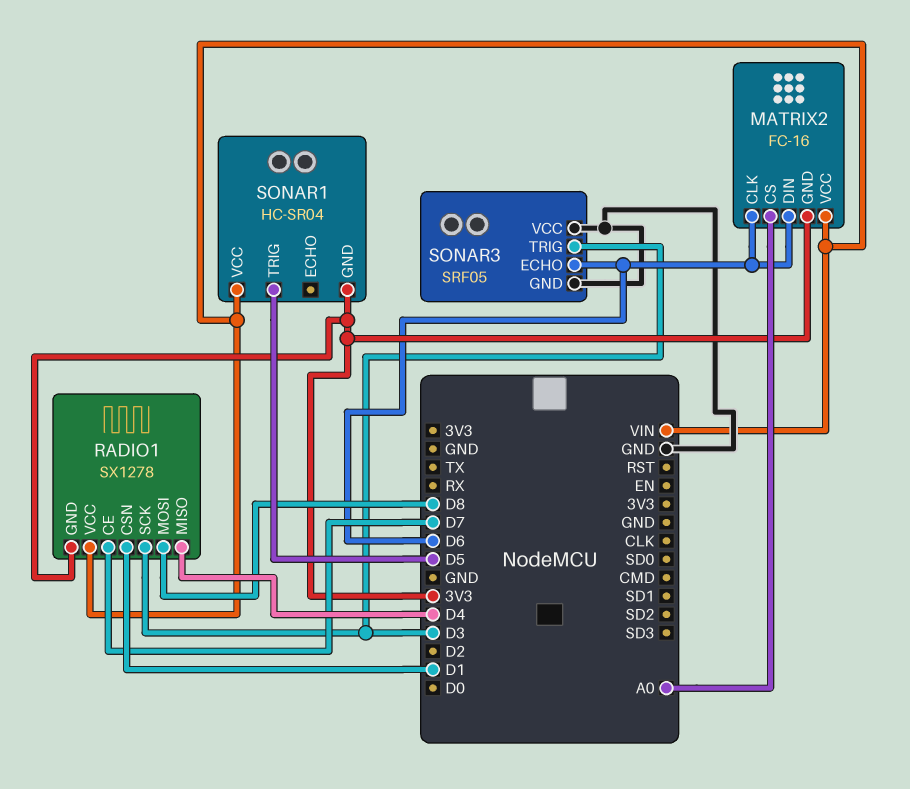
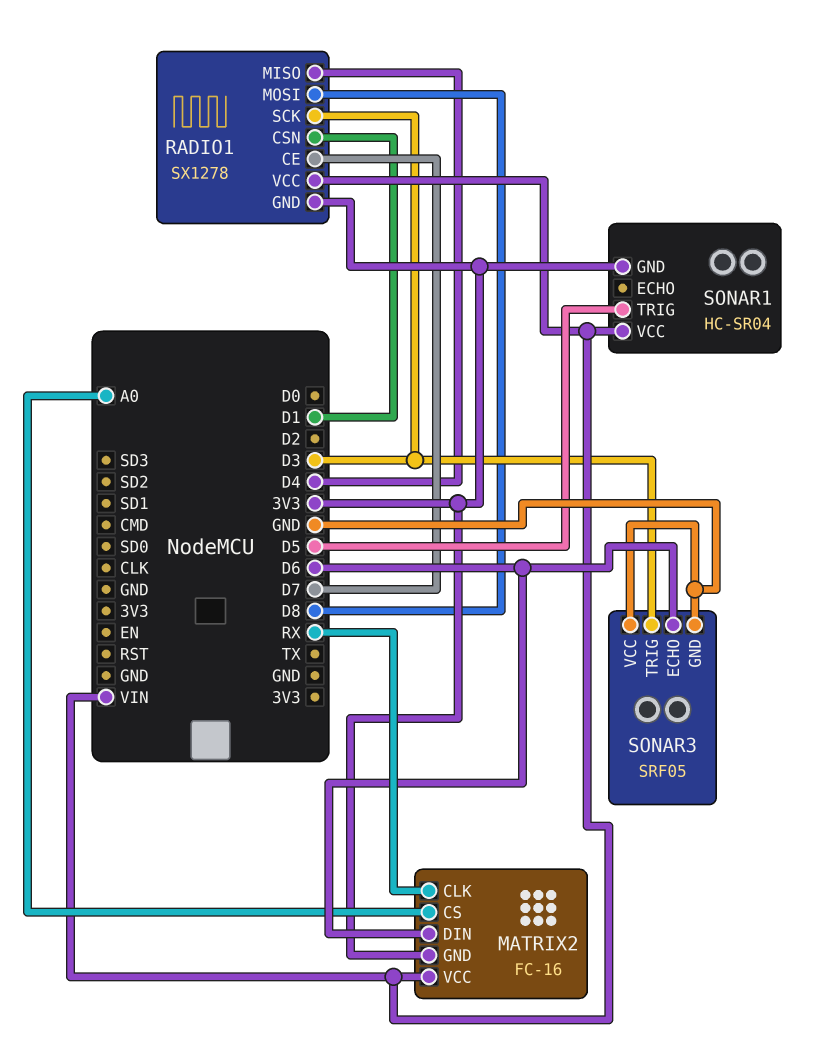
MATRIX2 pin CLK: D6 -> RX

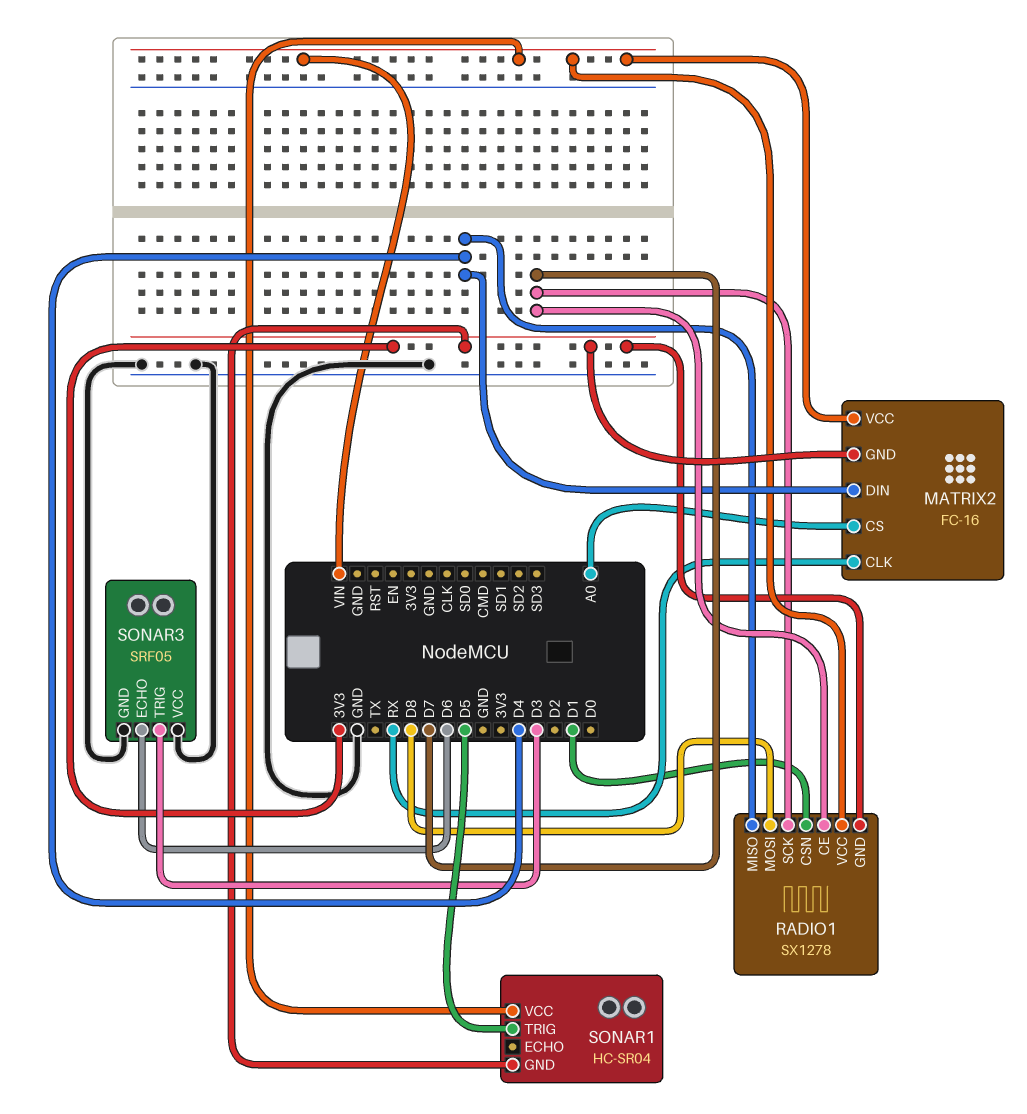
MATRIX2 pin DIN: D6 -> D4
RADIO1 pin SCK: D3 -> D7

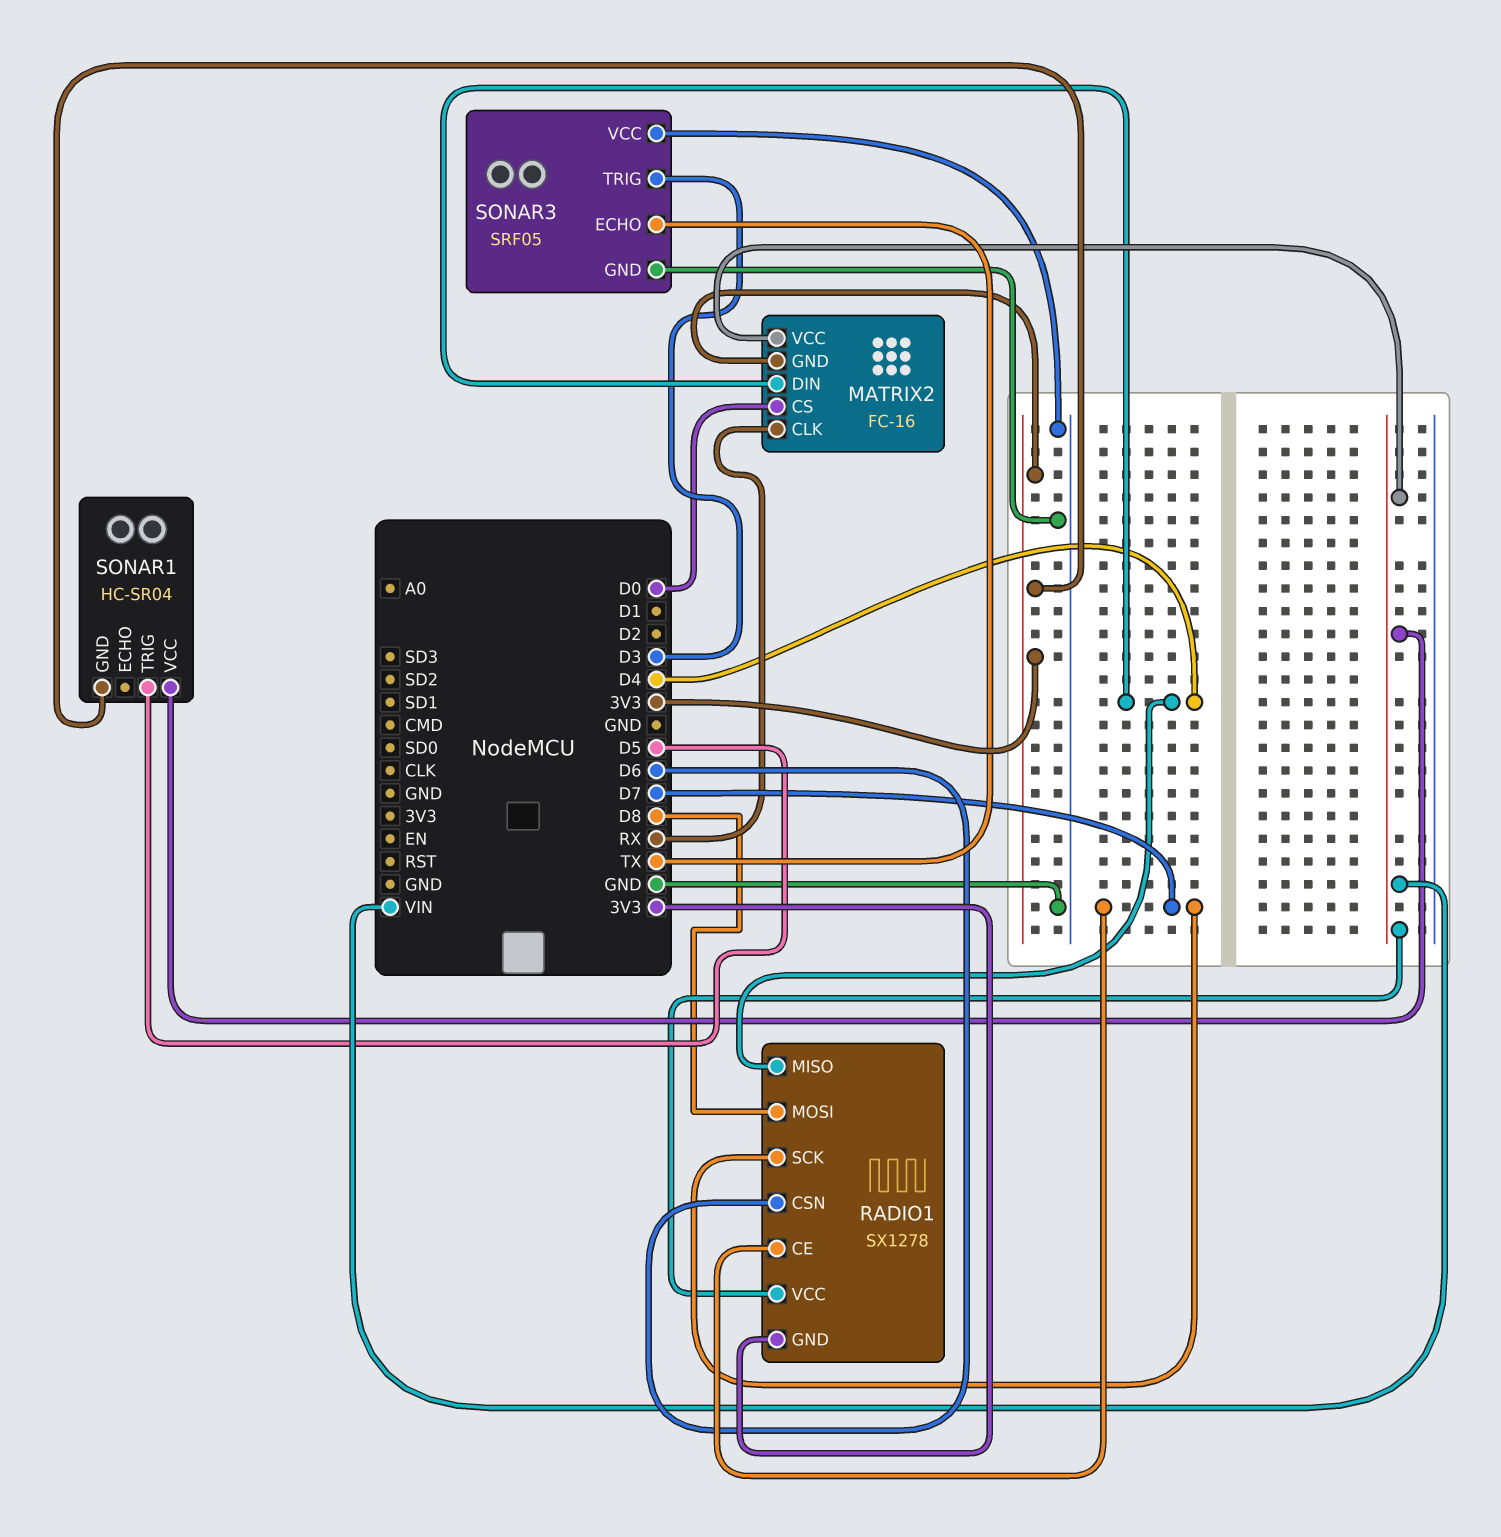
MATRIX2 pin CS: A0 -> D0
RADIO1 pin CSN: D1 -> D6
SONAR3 pin ECHO: D6 -> TX

